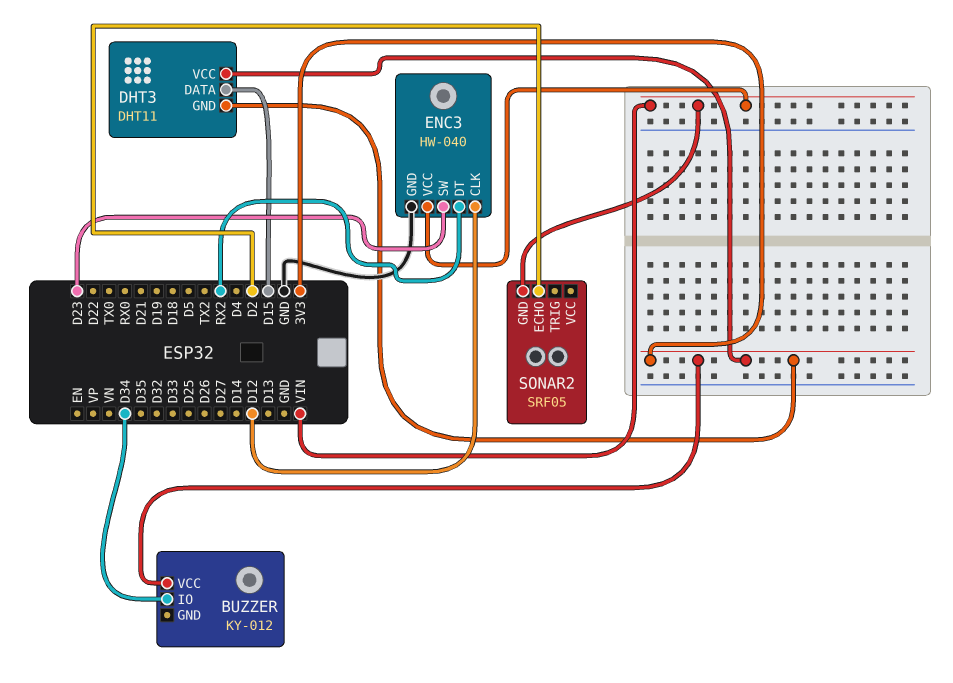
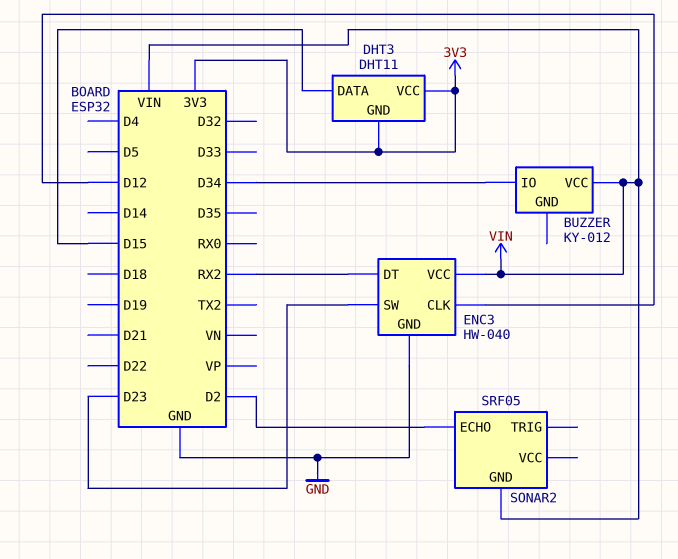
BUZZER pin VCC: 3V3 -> VIN

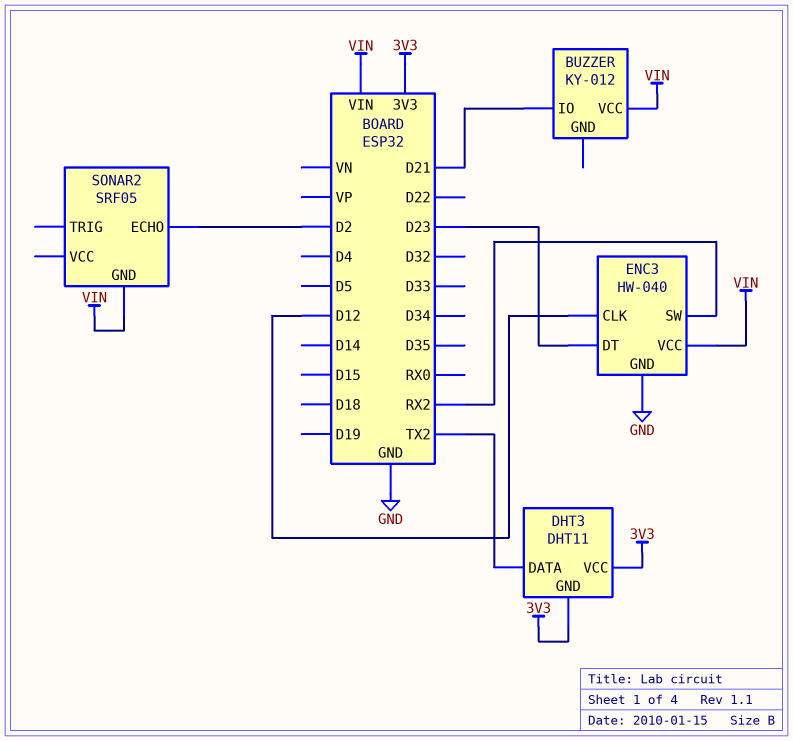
BUZZER pin IO: D34 -> D21
DHT3 pin DATA: D15 -> TX2
ENC3 pin DT: RX2 -> D23
ENC3 pin SW: D23 -> RX2

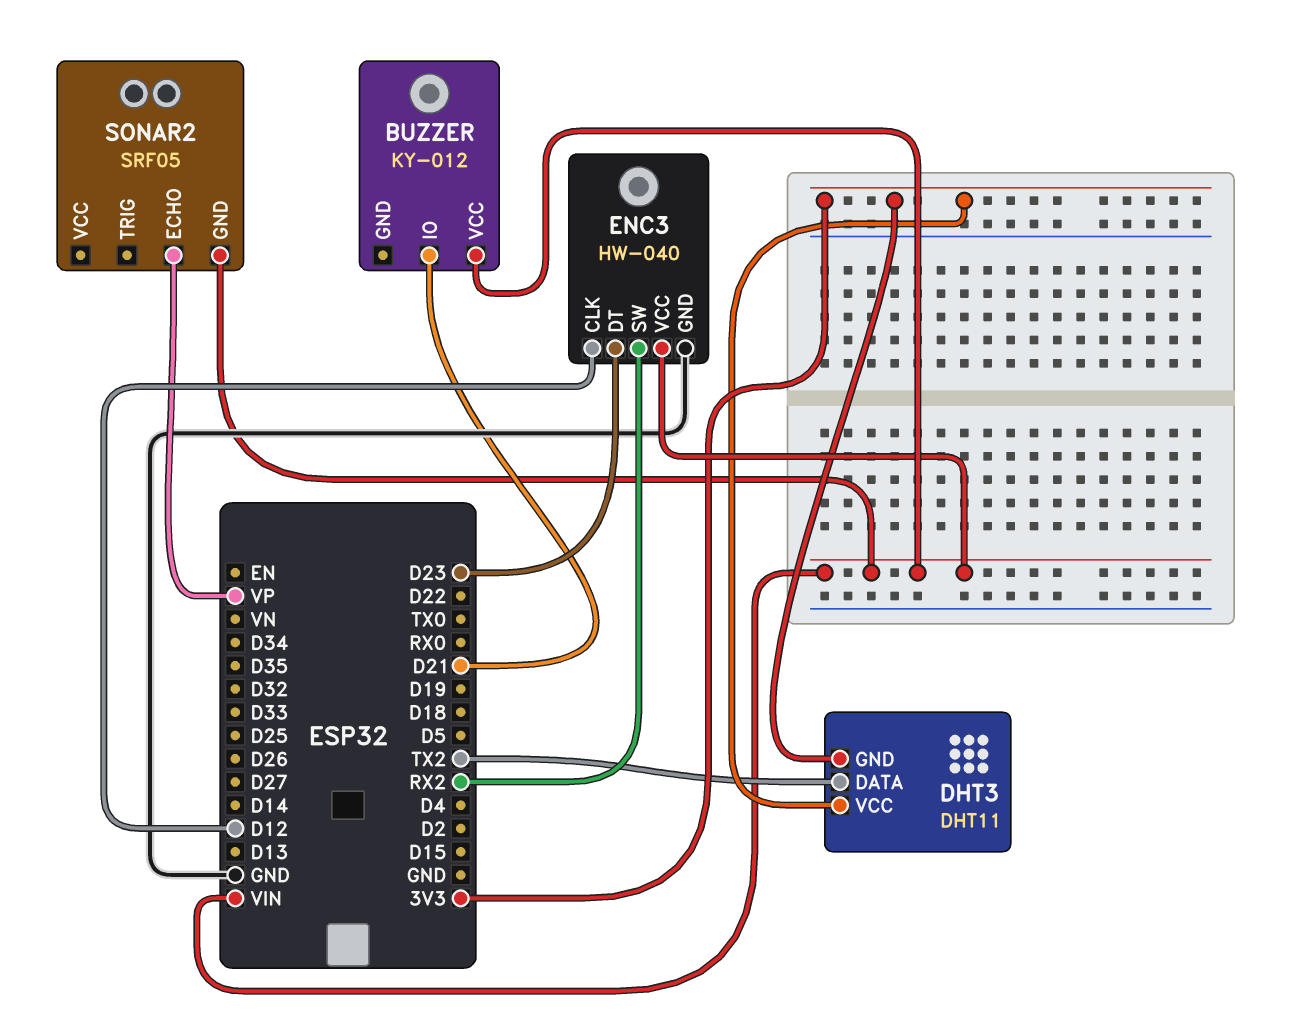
SONAR2 pin ECHO: D2 -> VP

